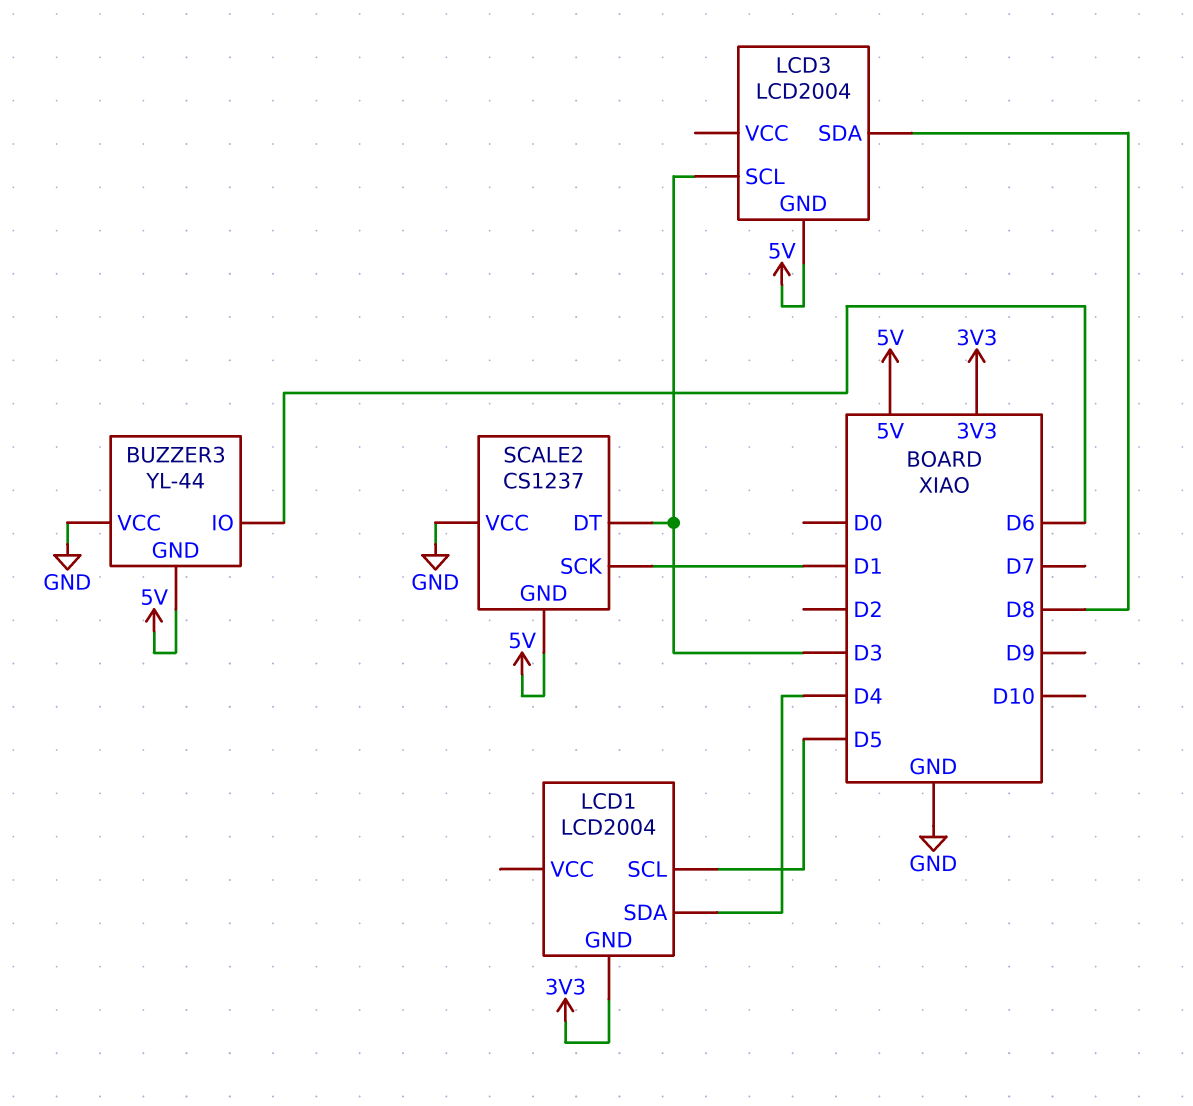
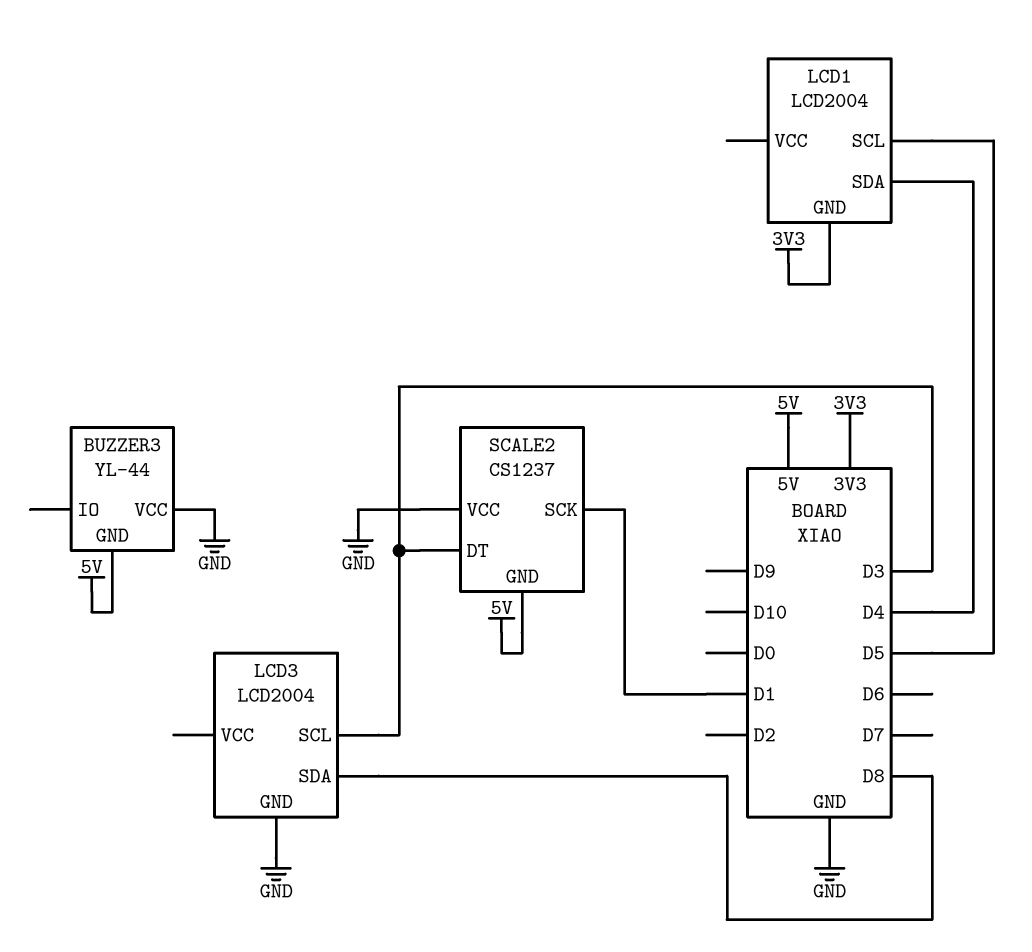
BUZZER3 pin IO: D6 -> none
LCD3 pin GND: 5V -> GND

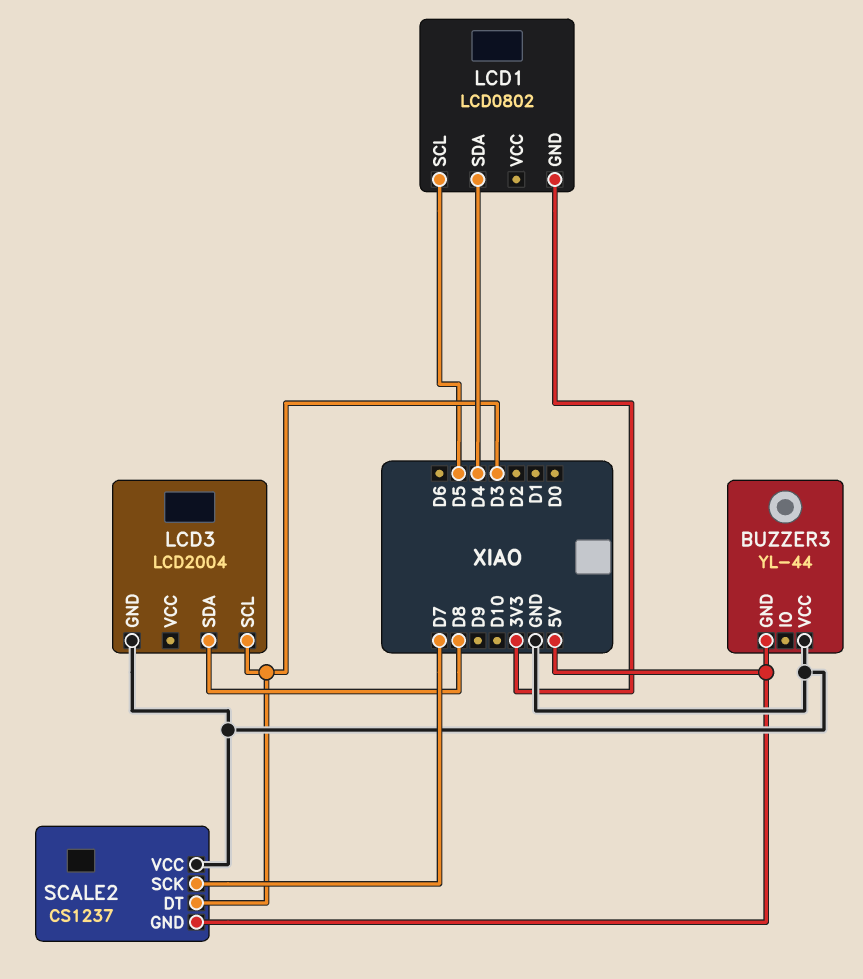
LCD1: LCD2004 -> LCD0802
SCALE2 pin SCK: D1 -> D7

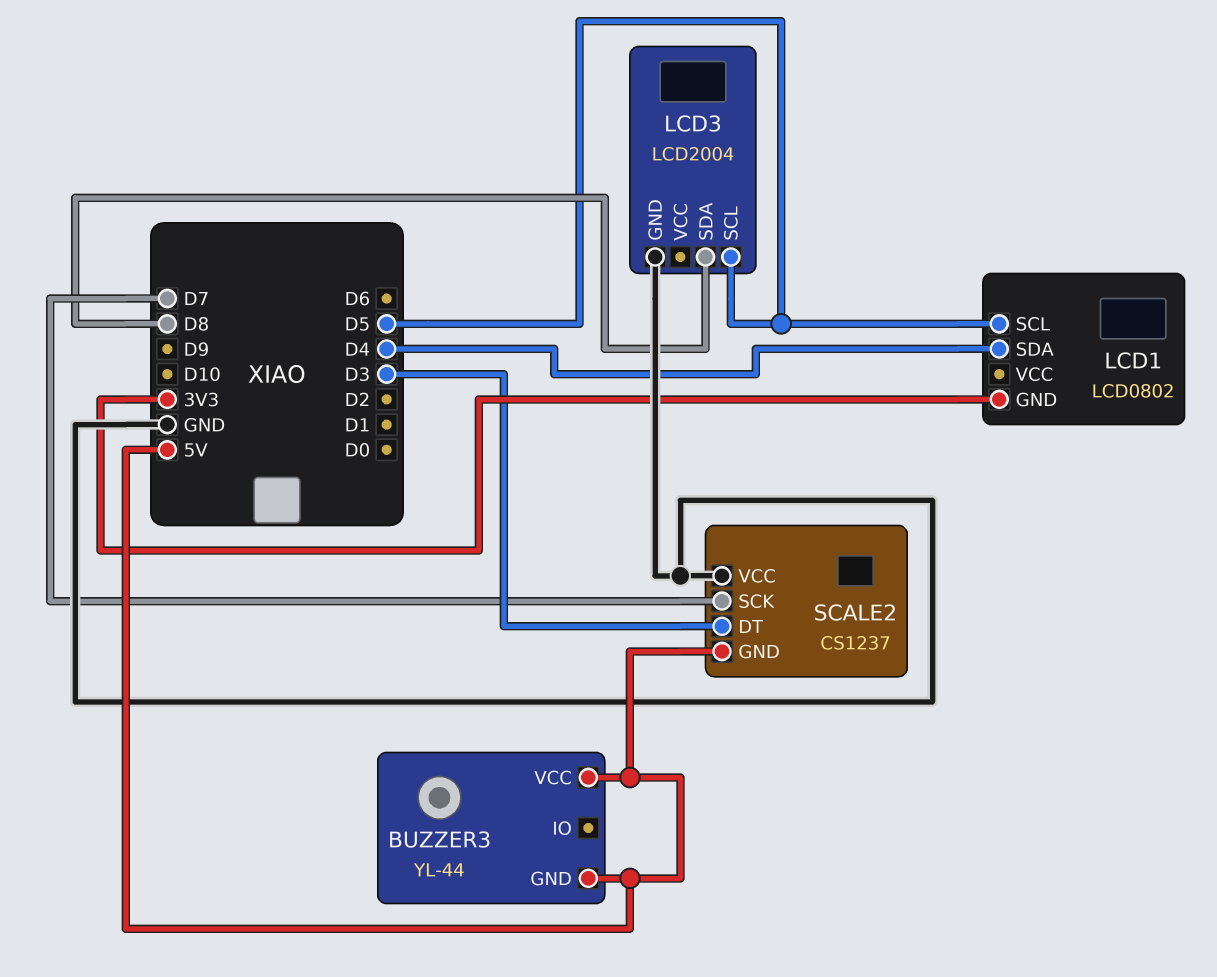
BUZZER3 pin VCC: GND -> 5V
LCD3 pin SCL: D3 -> D5

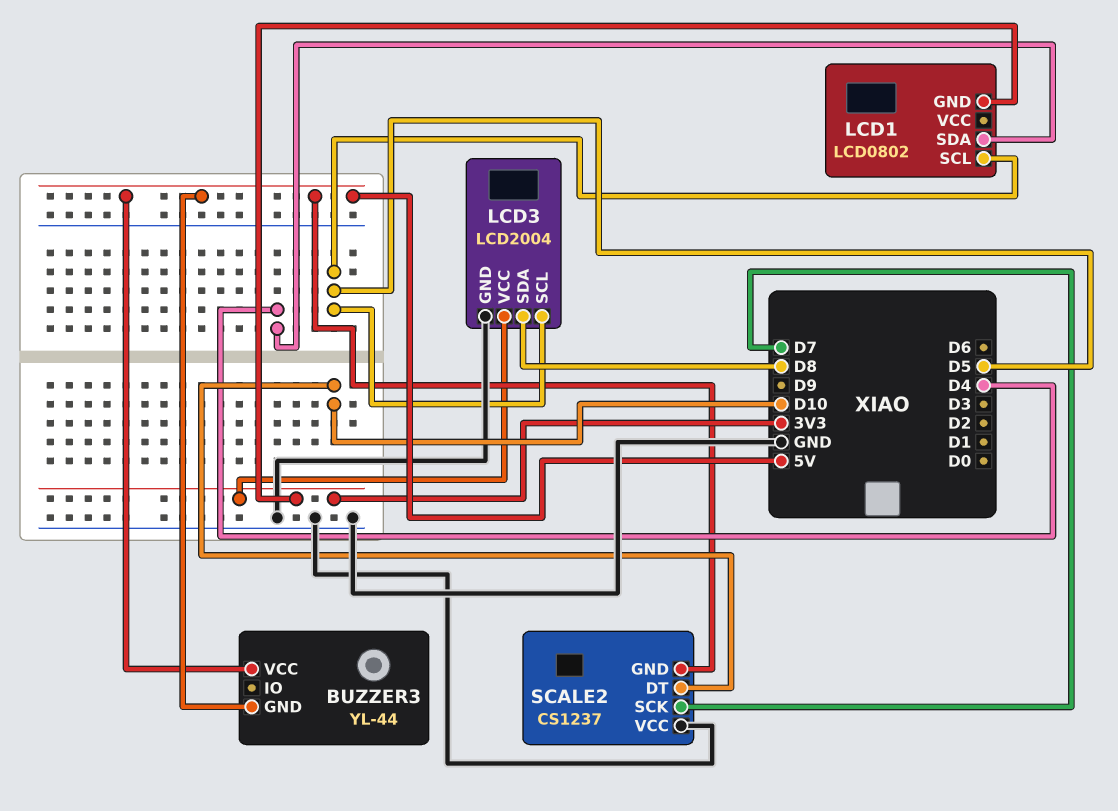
LCD3 pin VCC: none -> 3V3
SCALE2 pin DT: D3 -> D10

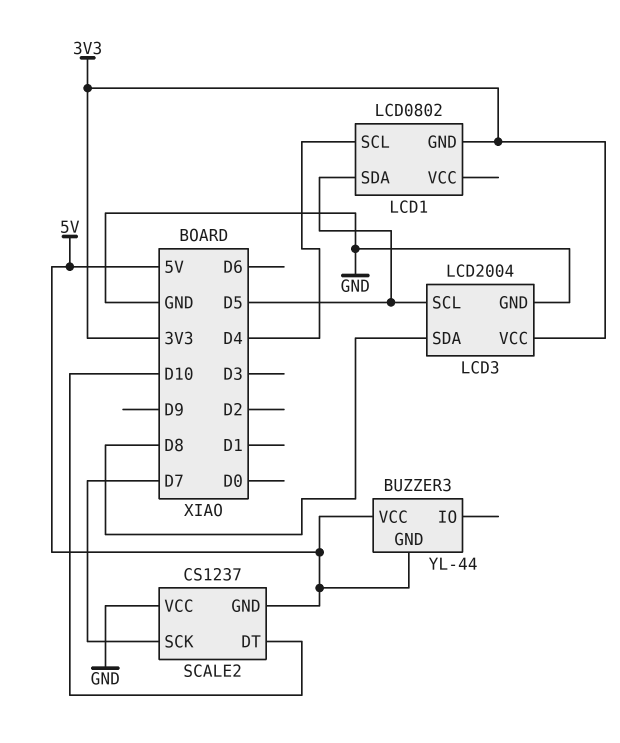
LCD1 pin SCL: D5 -> D4
LCD1 pin SDA: D4 -> D5

